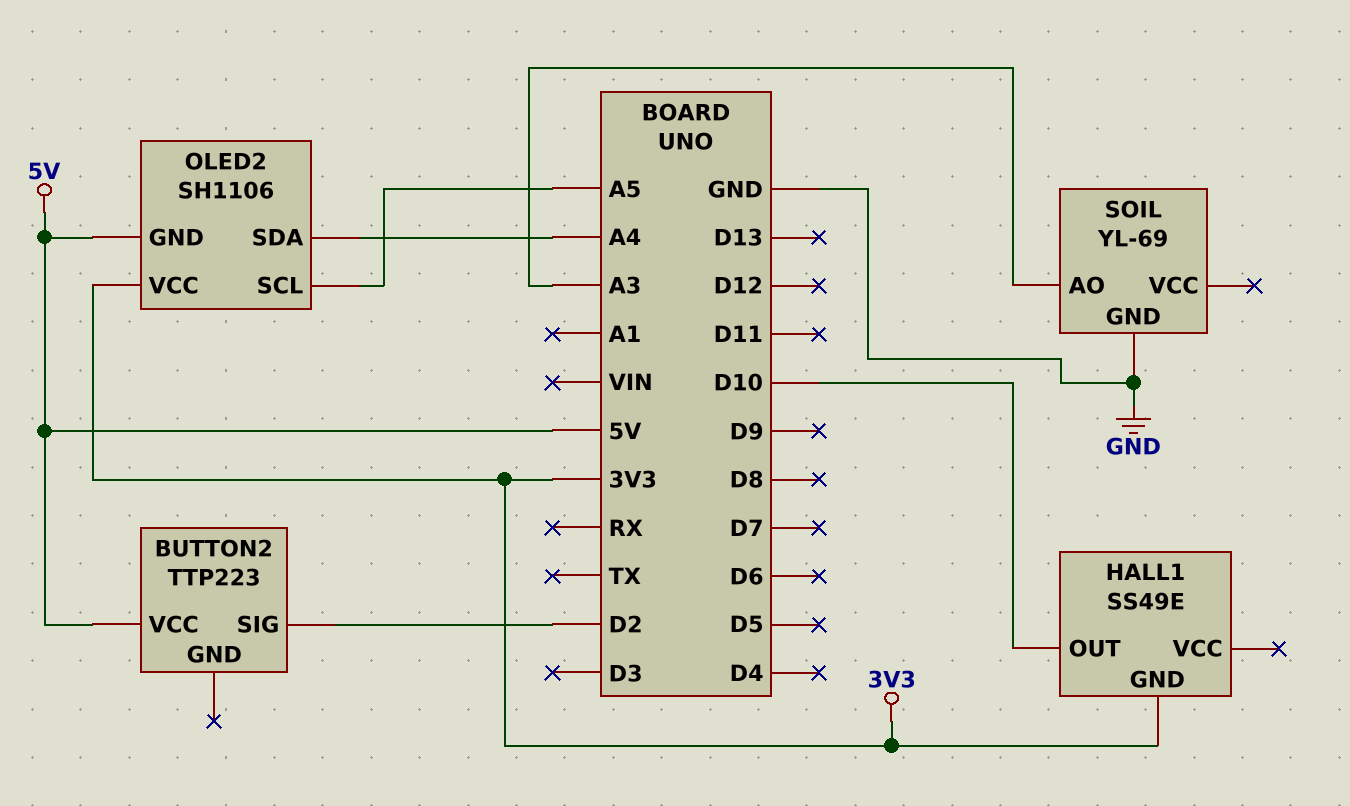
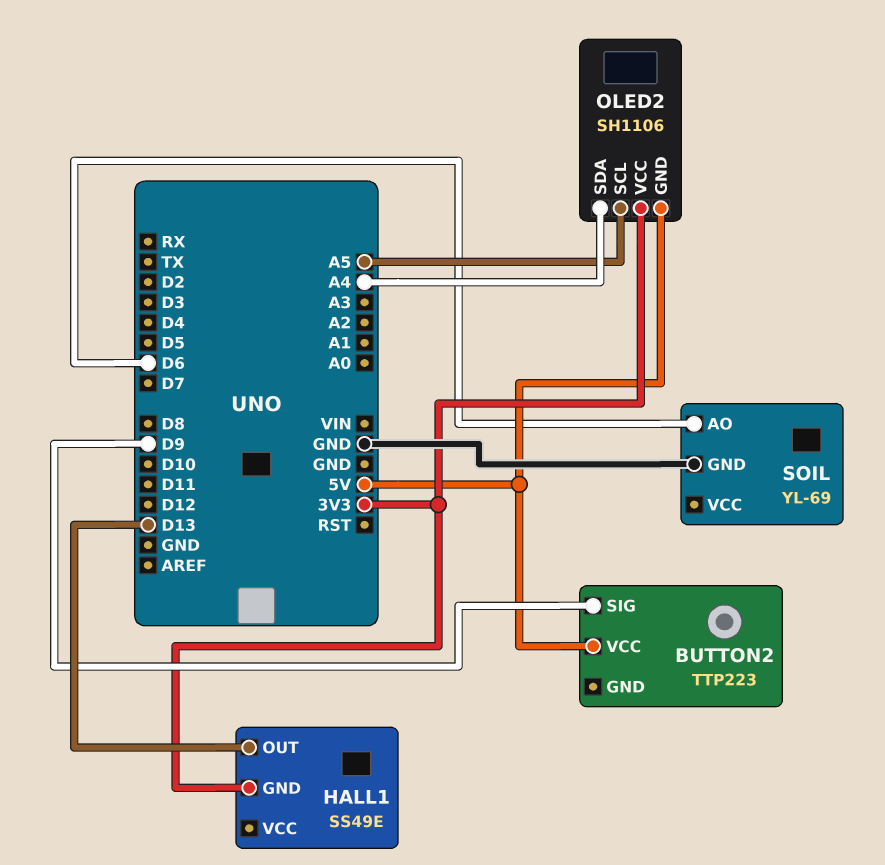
BUTTON2 pin SIG: D2 -> D9
HALL1 pin OUT: D10 -> D13
SOIL pin AO: A3 -> D6

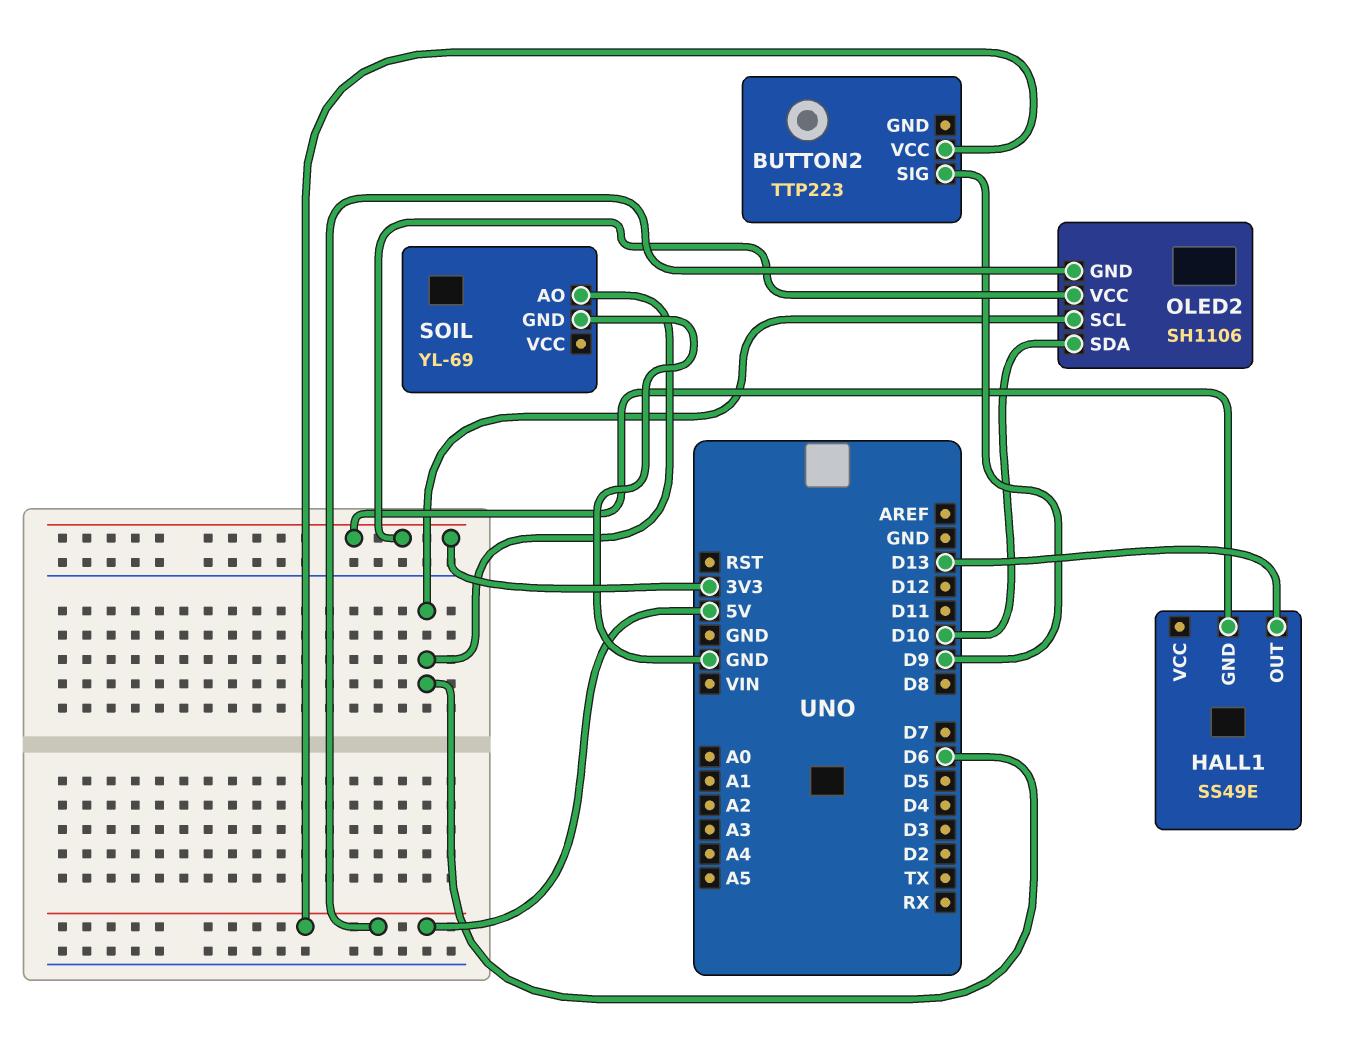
OLED2 pin SCL: A5 -> D6
OLED2 pin SDA: A4 -> D10

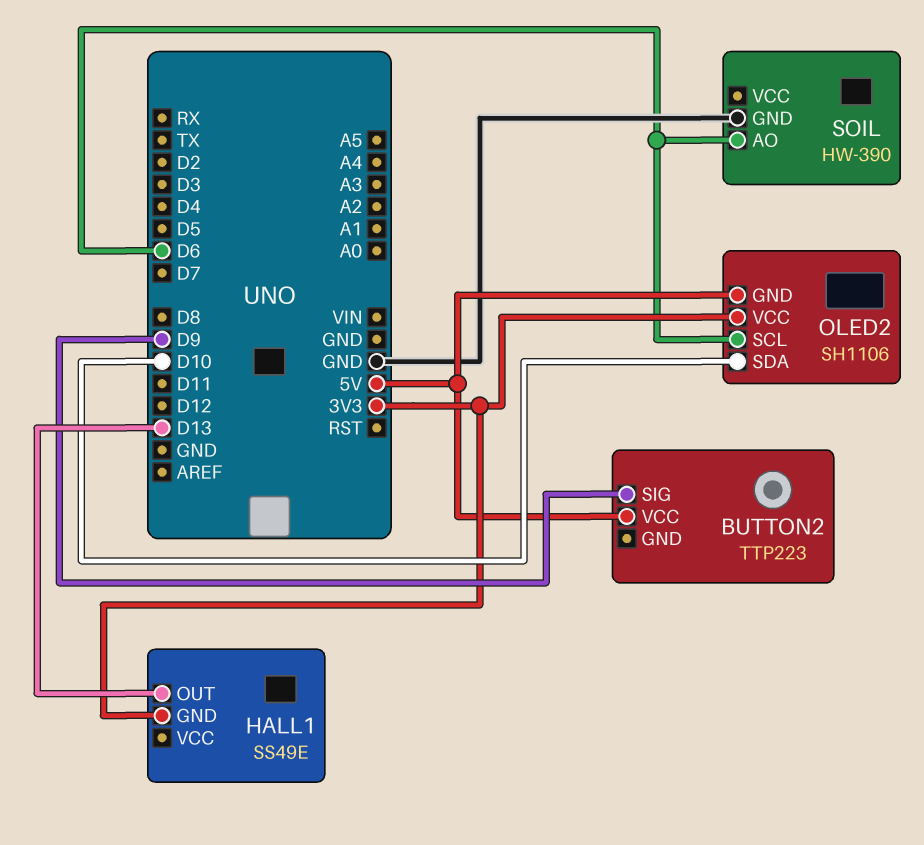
SOIL: YL-69 -> HW-390

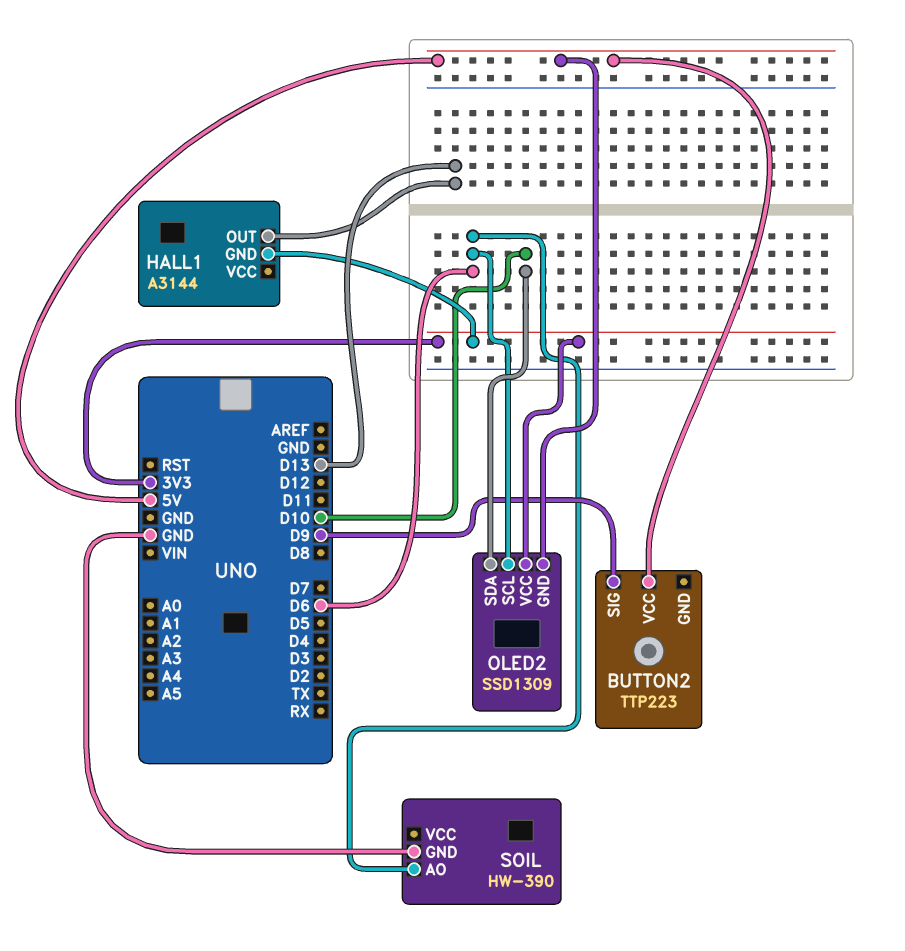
HALL1: SS49E -> A3144
OLED2: SH1106 -> SSD1309

